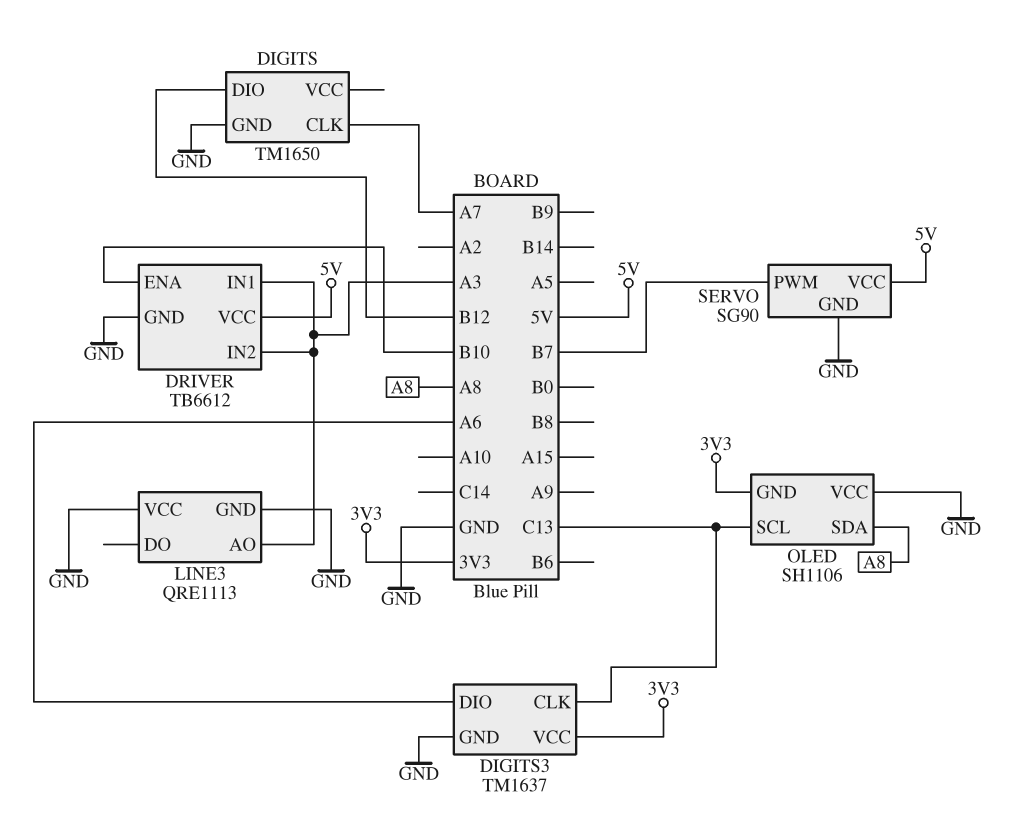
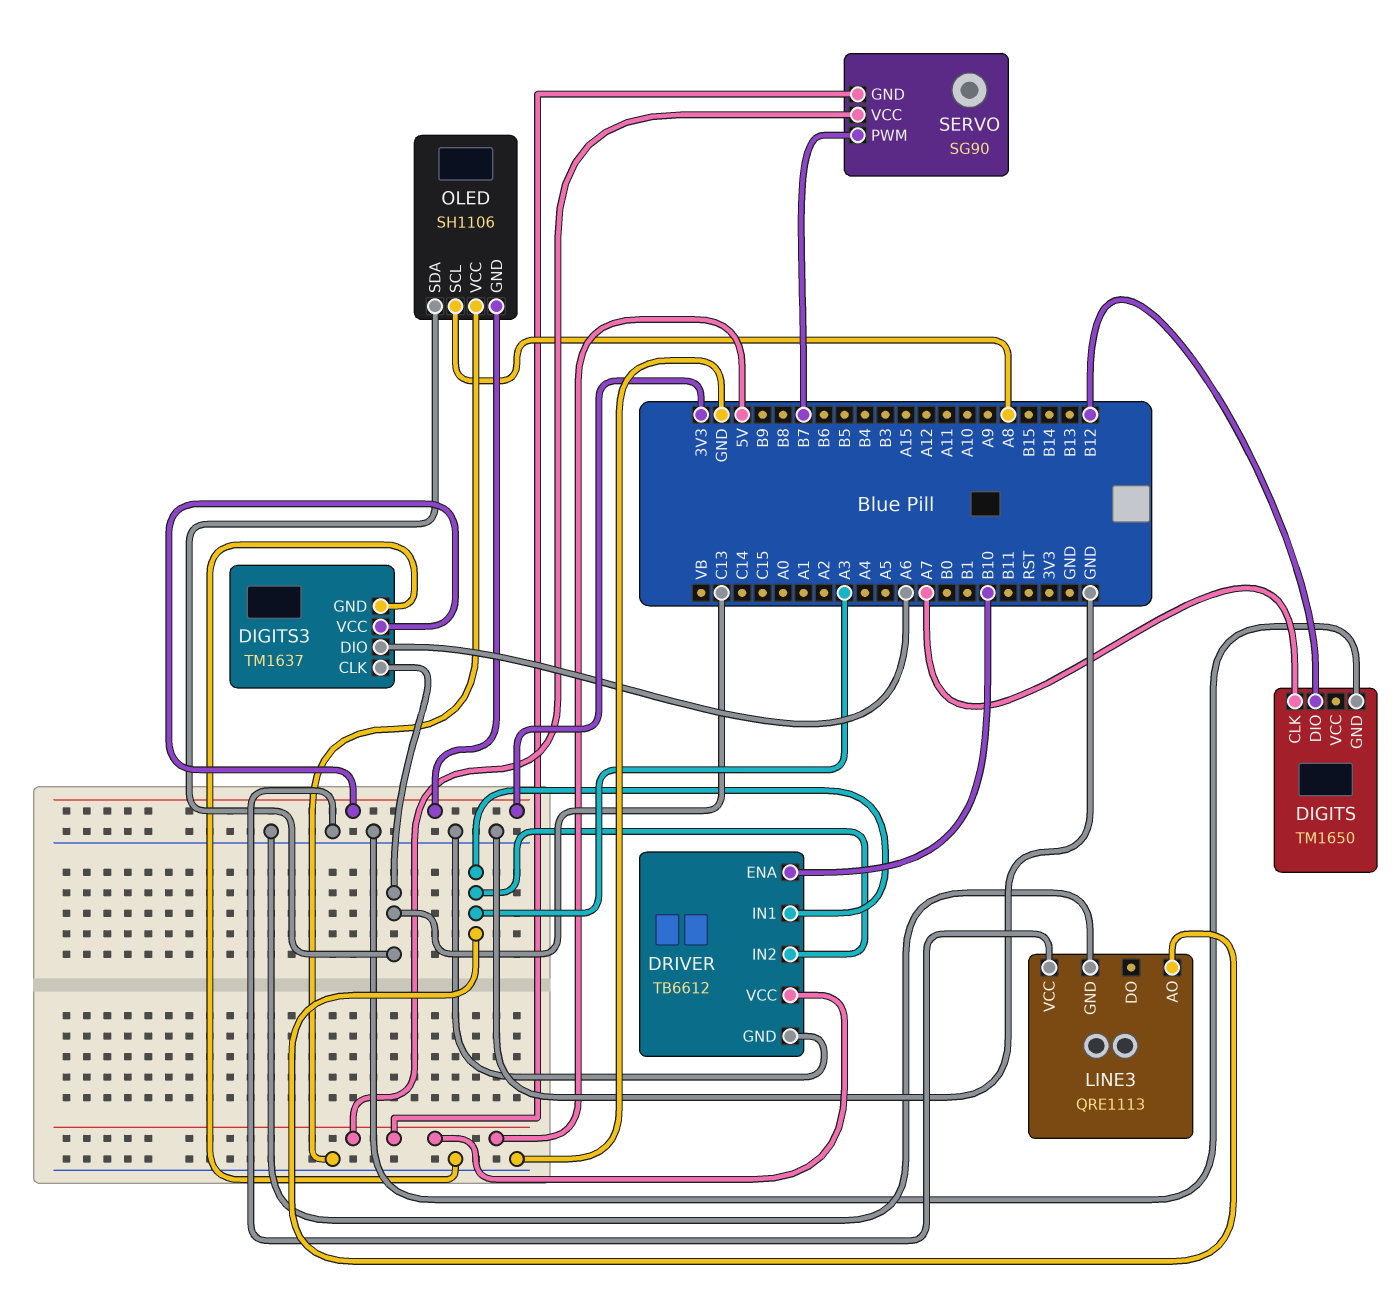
OLED pin SCL: C13 -> A8
OLED pin SDA: A8 -> C13
SERVO pin GND: GND -> 5V

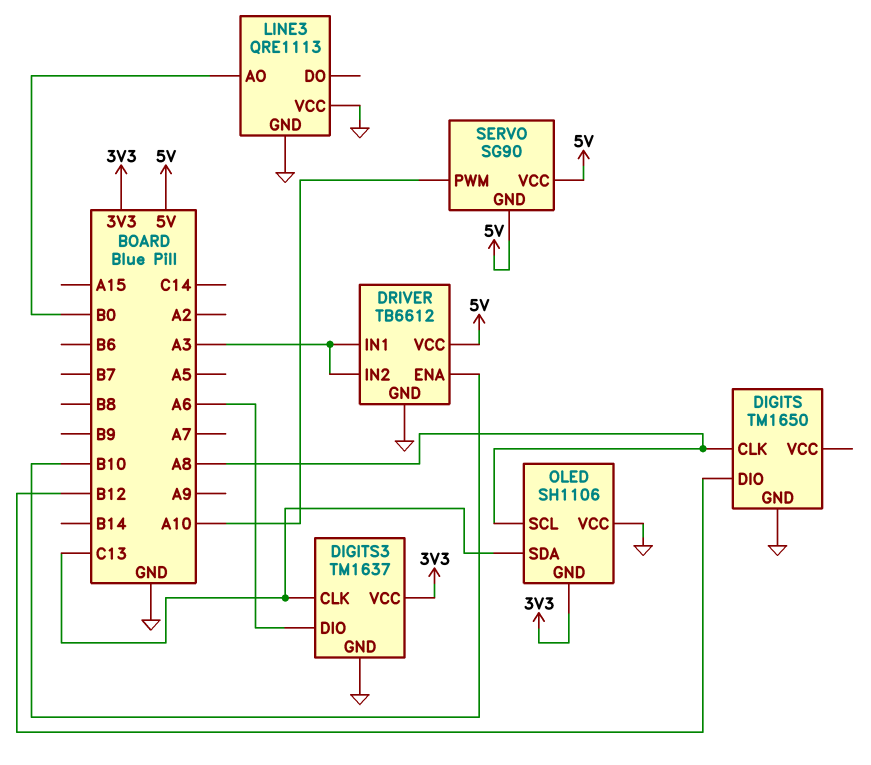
DIGITS pin CLK: A7 -> A8
LINE3 pin AO: A3 -> B0
SERVO pin PWM: B7 -> A10

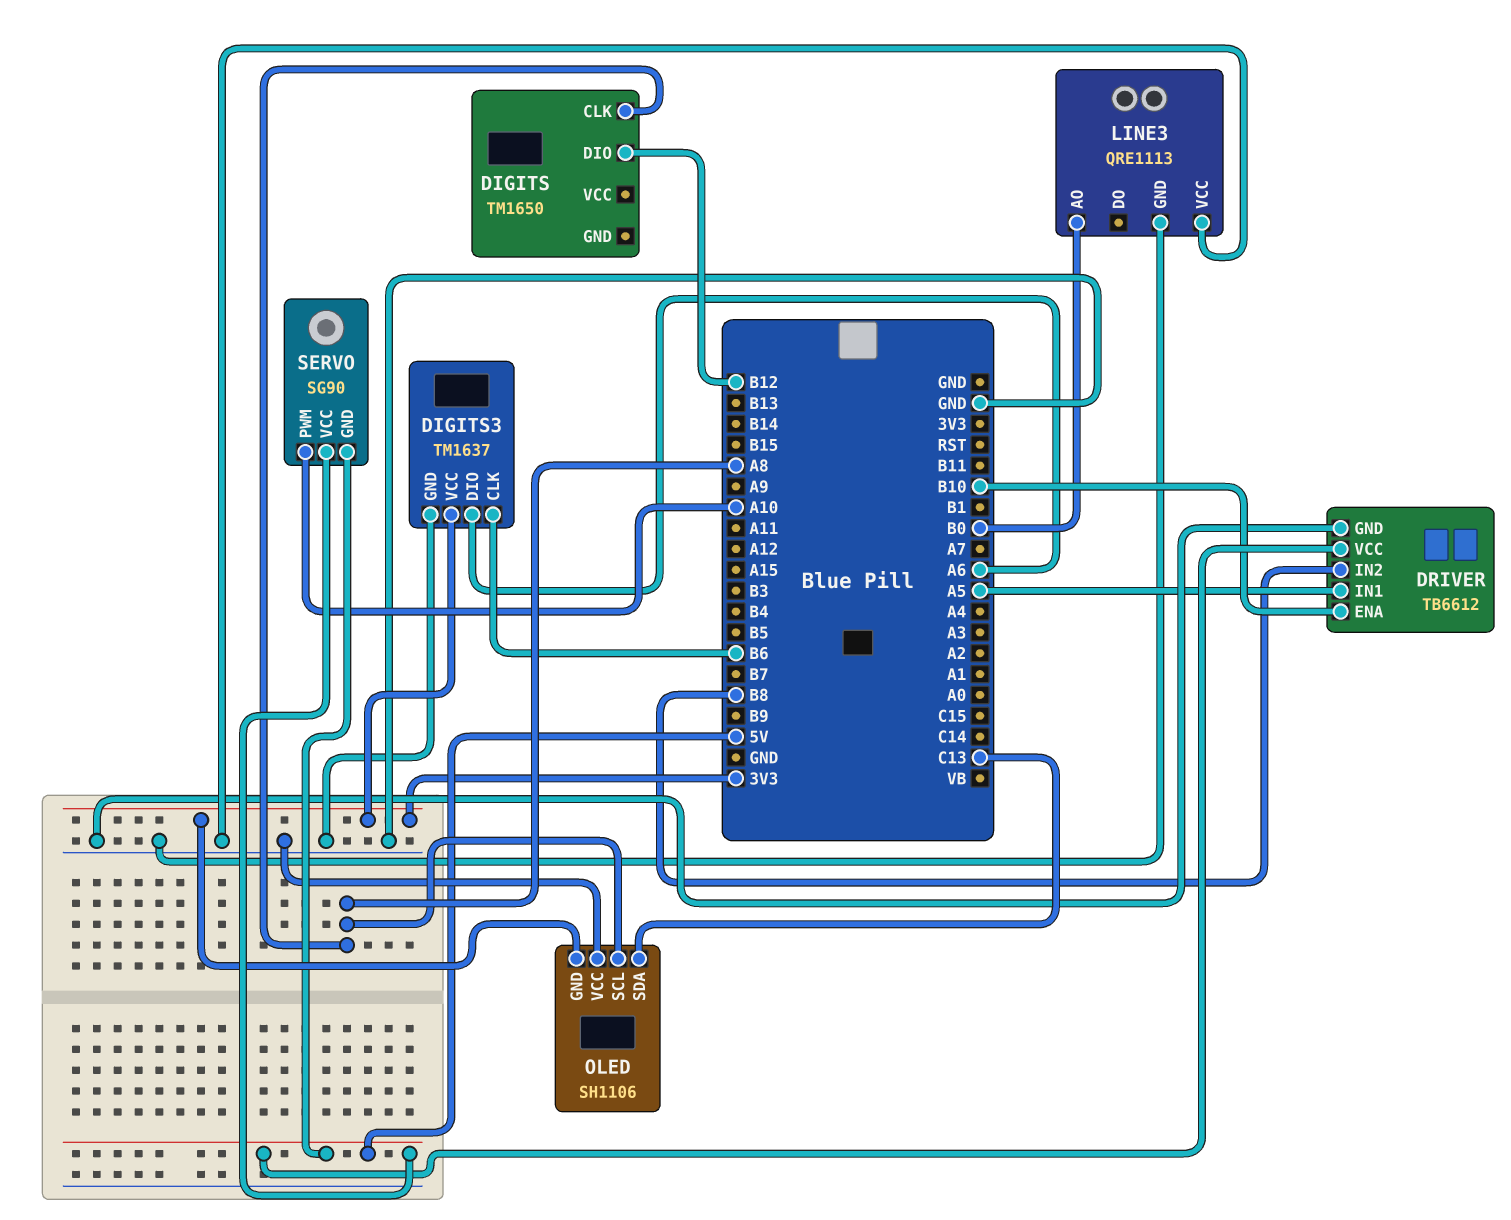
DIGITS pin GND: GND -> none
DIGITS3 pin CLK: C13 -> B6
DRIVER pin IN1: A3 -> A5
DRIVER pin IN2: A3 -> B8

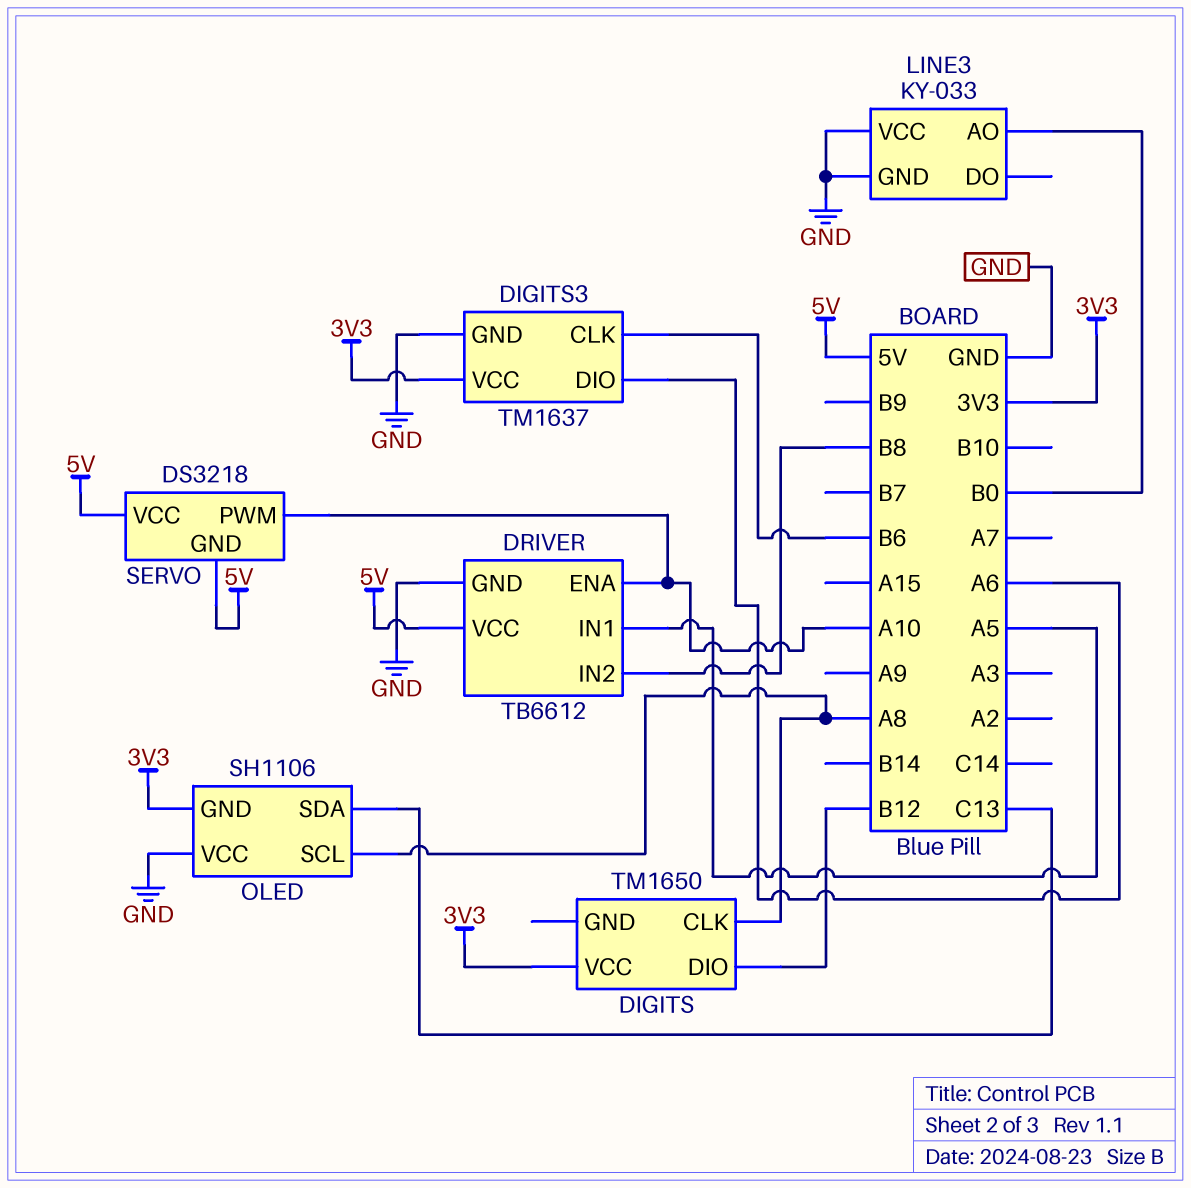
DIGITS pin VCC: none -> 3V3
DRIVER pin ENA: B10 -> A10
LINE3: QRE1113 -> KY-033
SERVO: SG90 -> DS3218

